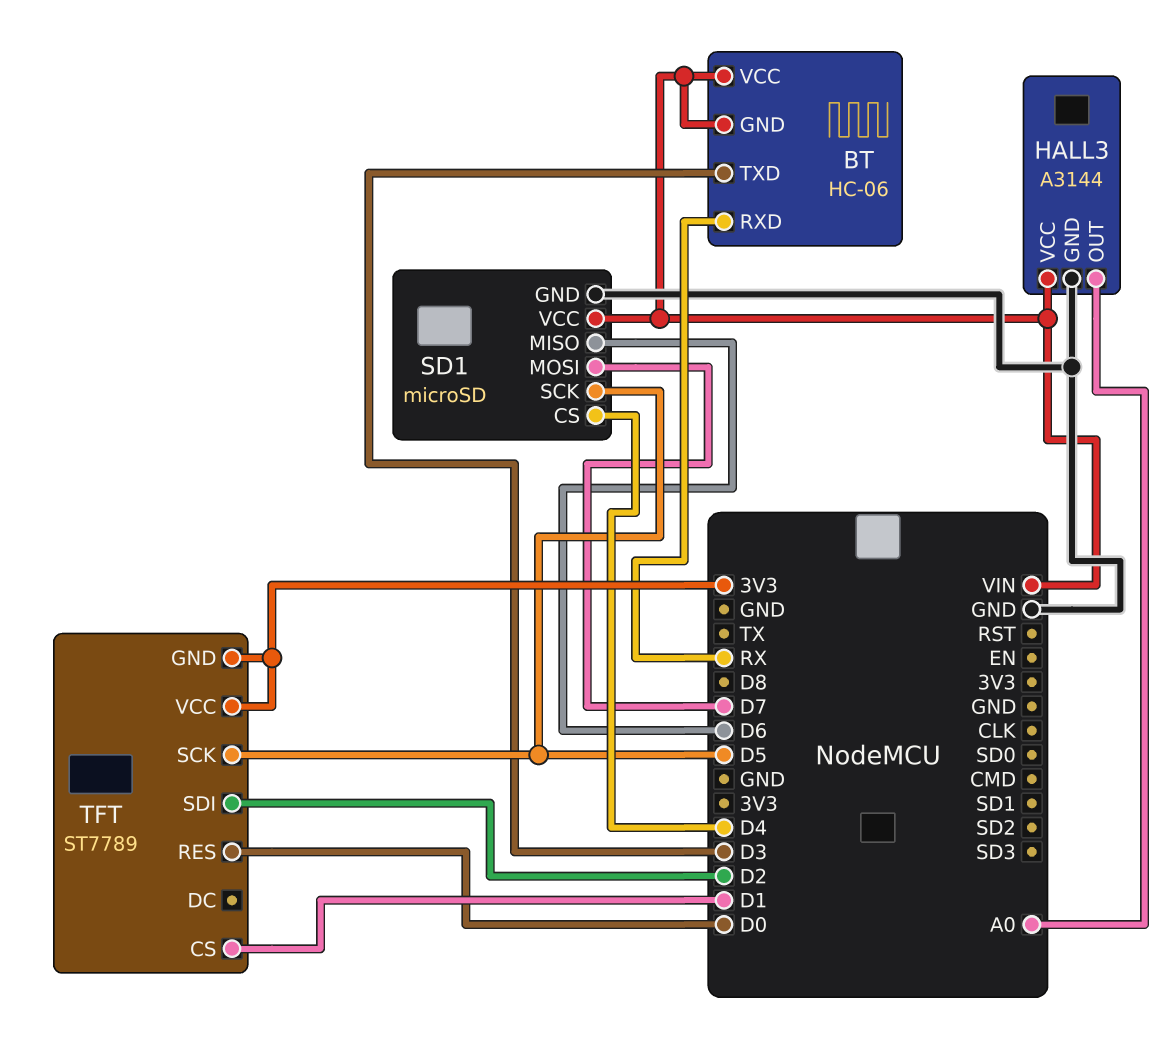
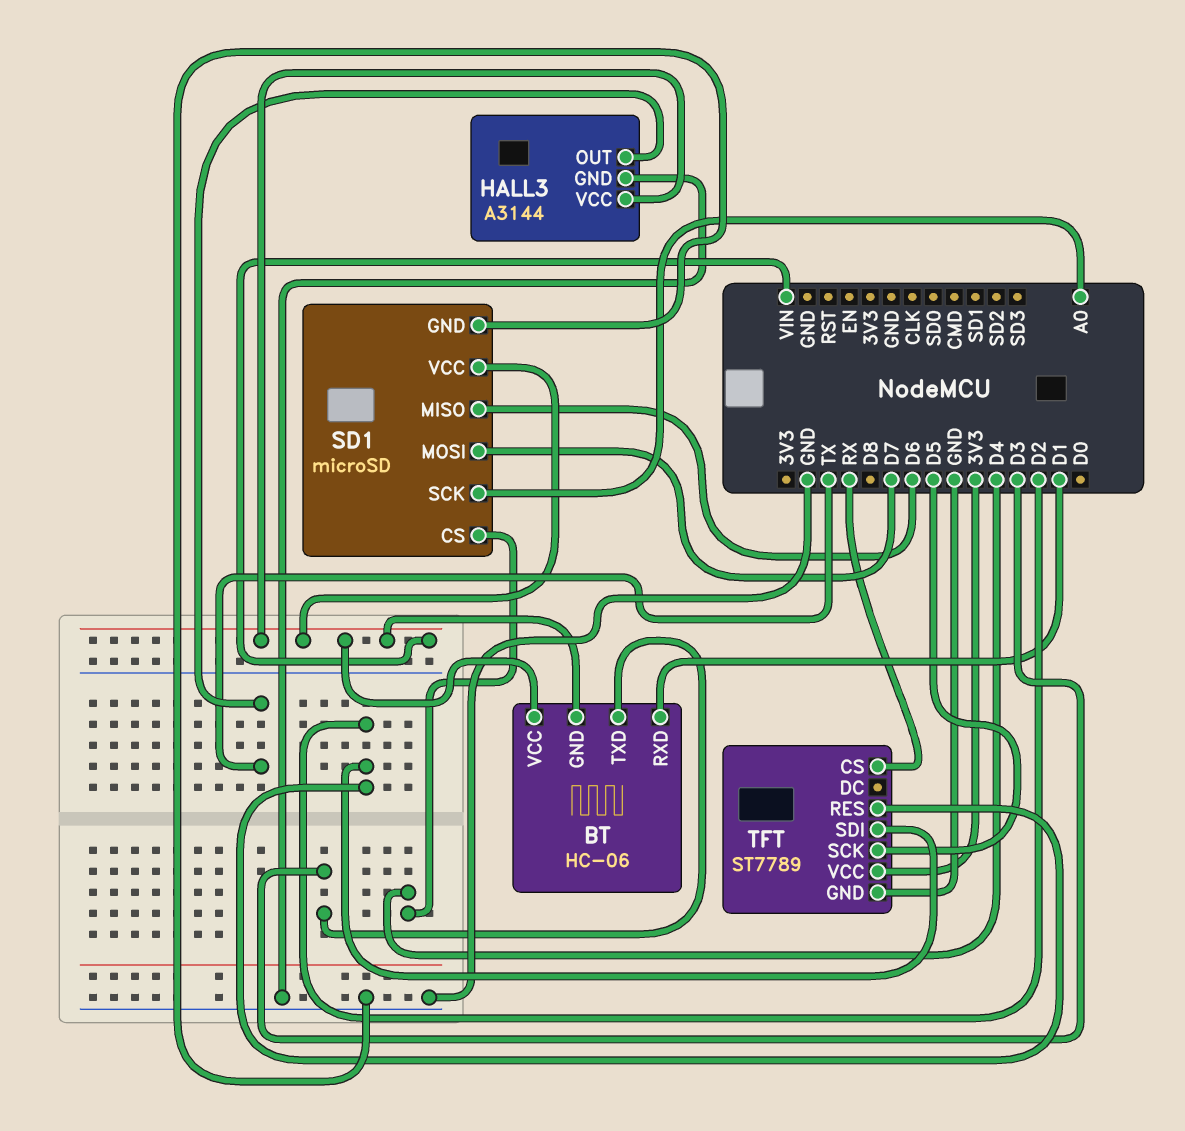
BT pin RXD: RX -> D1
HALL3 pin OUT: A0 -> TX
SD1 pin SCK: D5 -> A0
TFT pin CS: D1 -> RX
TFT pin GND: 3V3 -> GND
TFT pin RES: D0 -> D2

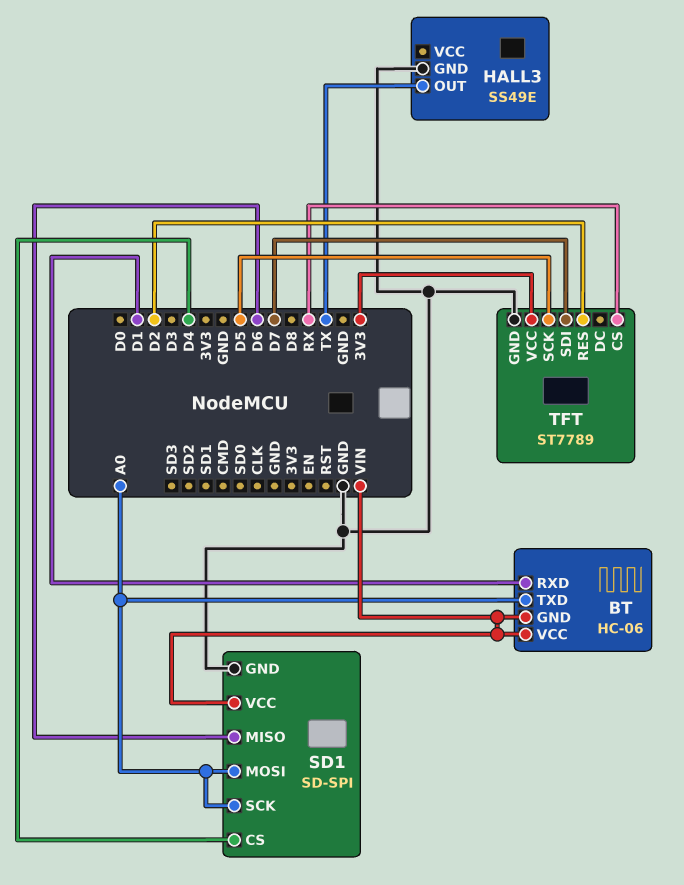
BT pin TXD: D3 -> A0
HALL3: A3144 -> SS49E
HALL3 pin VCC: VIN -> none
SD1: microSD -> SD-SPI
SD1 pin MOSI: D7 -> A0
TFT pin SDI: D2 -> D7

